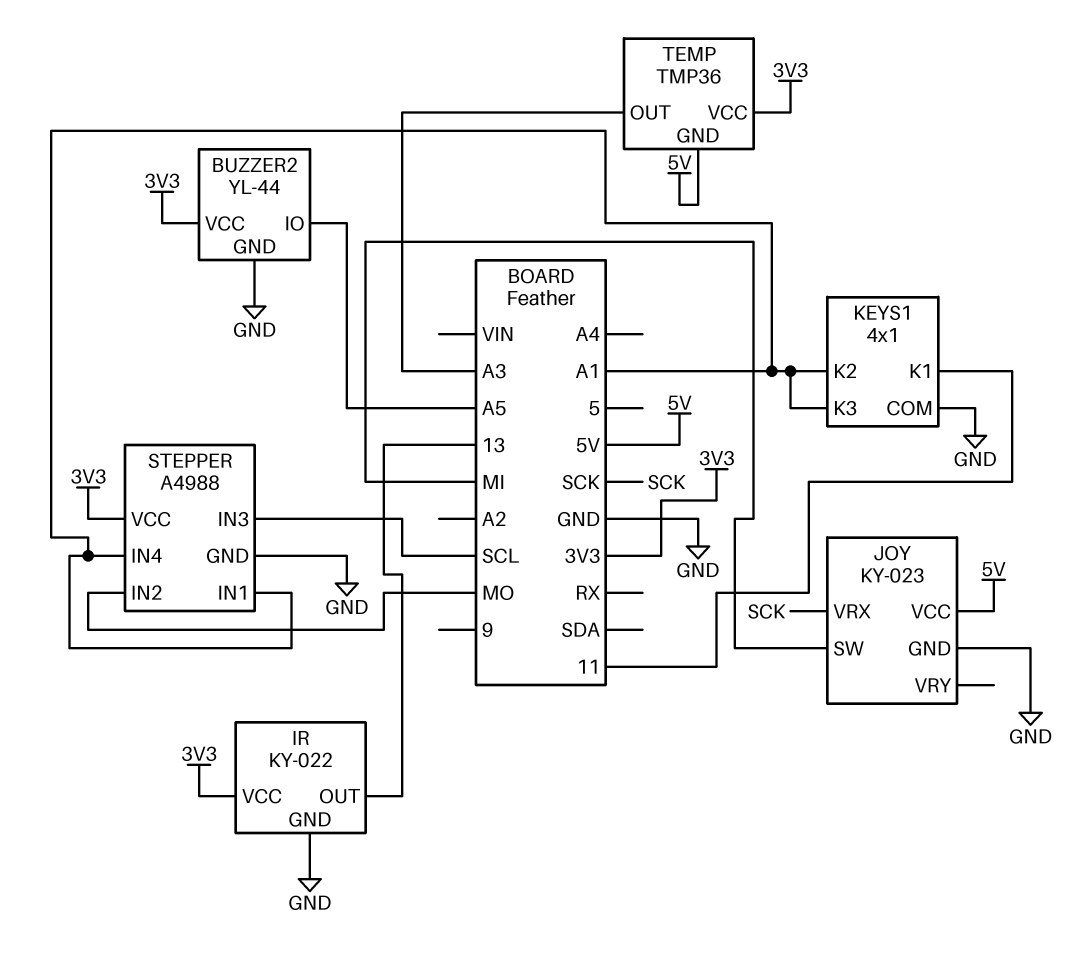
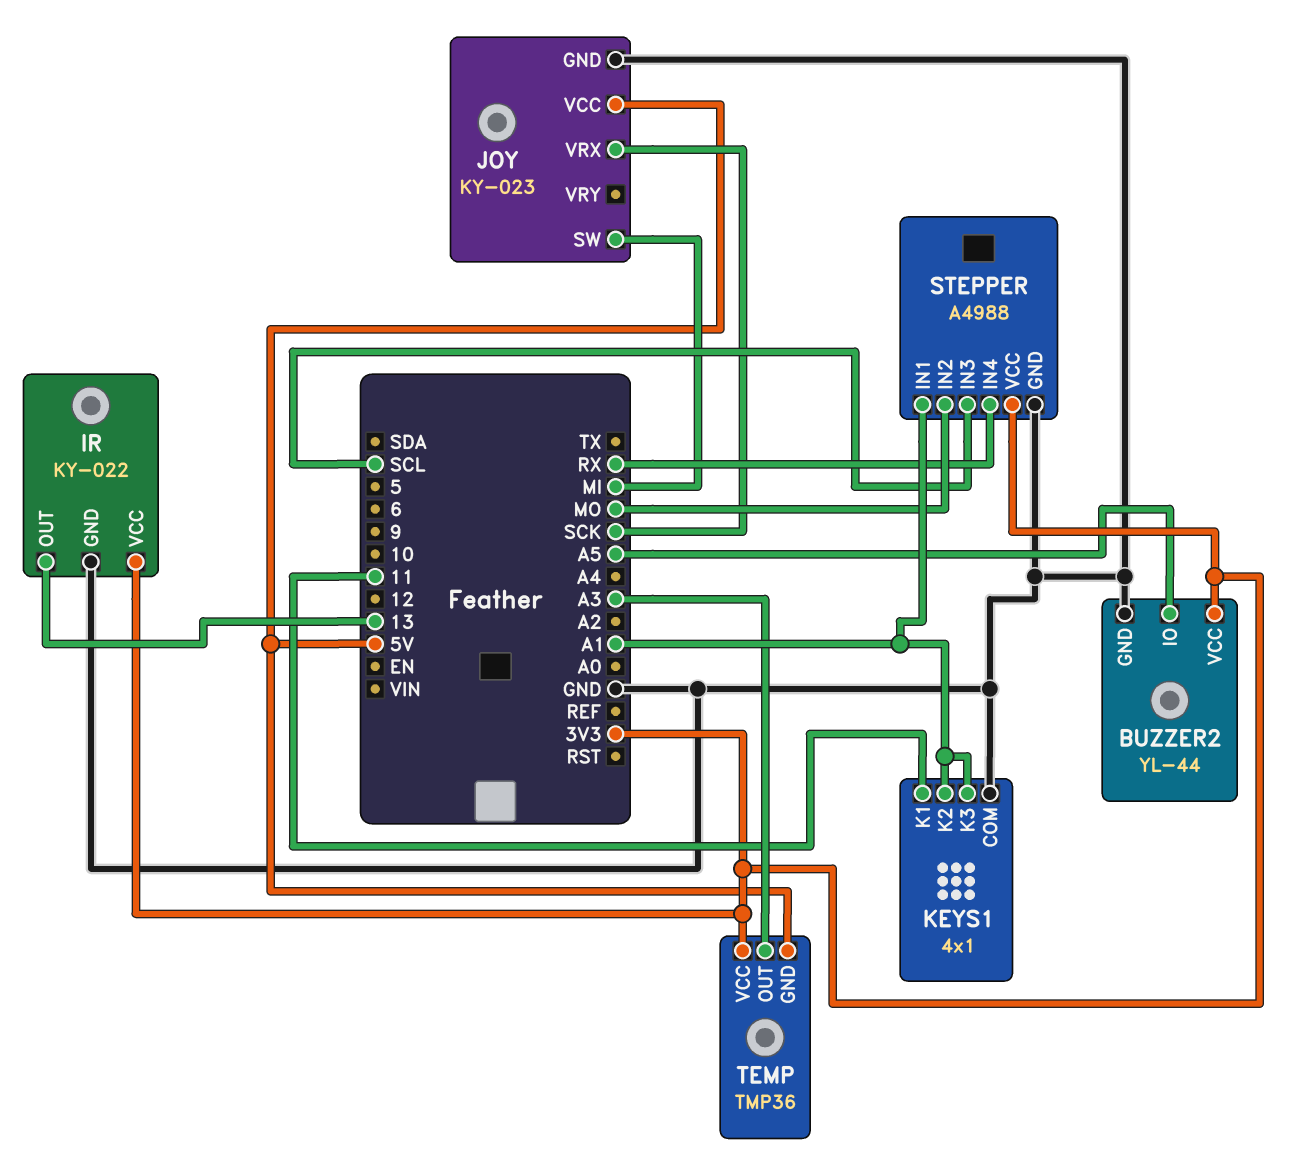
STEPPER pin IN4: A1 -> RX

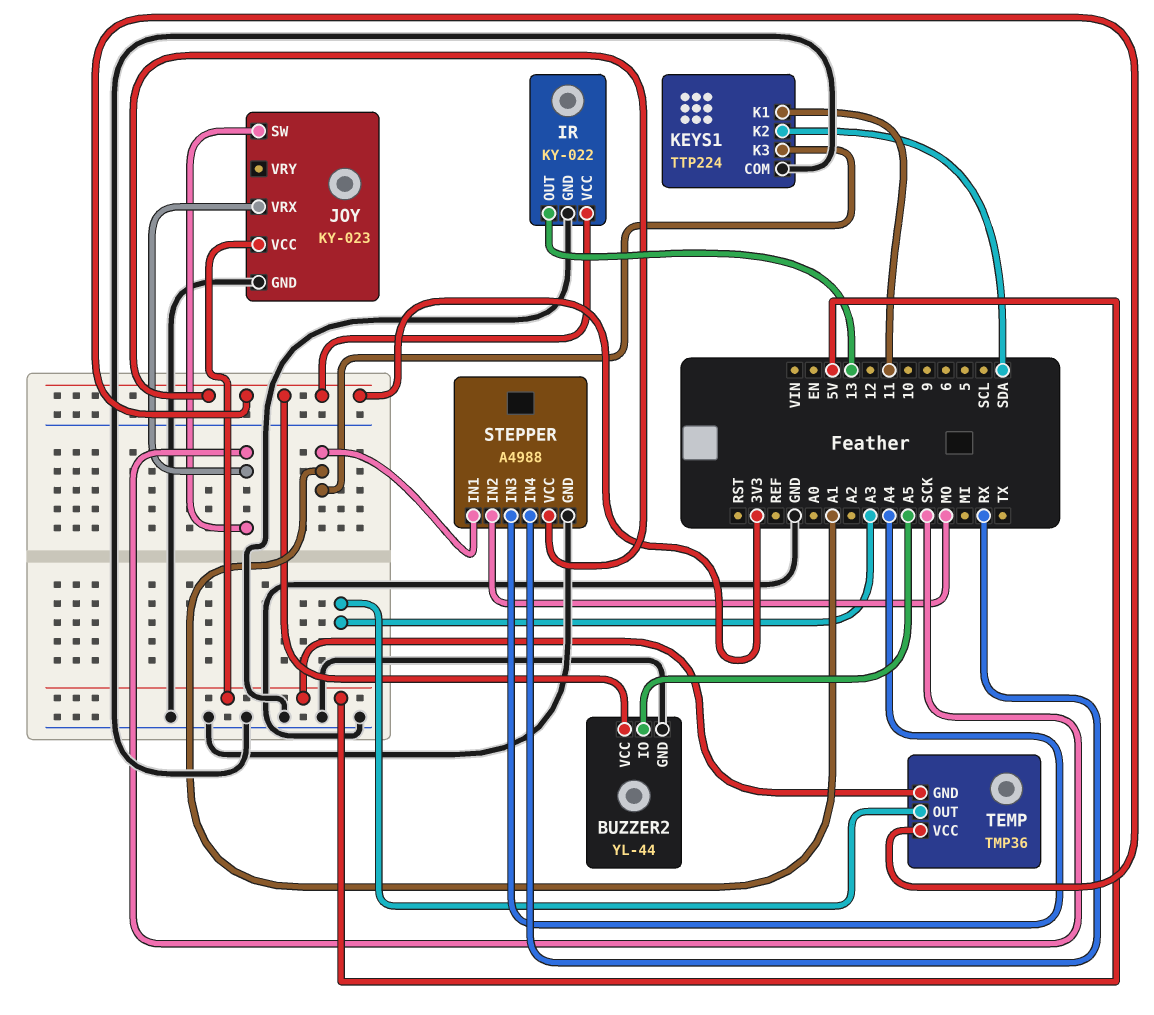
JOY pin SW: MI -> SCK
KEYS1: 4x1 -> TTP224
KEYS1 pin K2: A1 -> SDA
STEPPER pin IN3: SCL -> A4

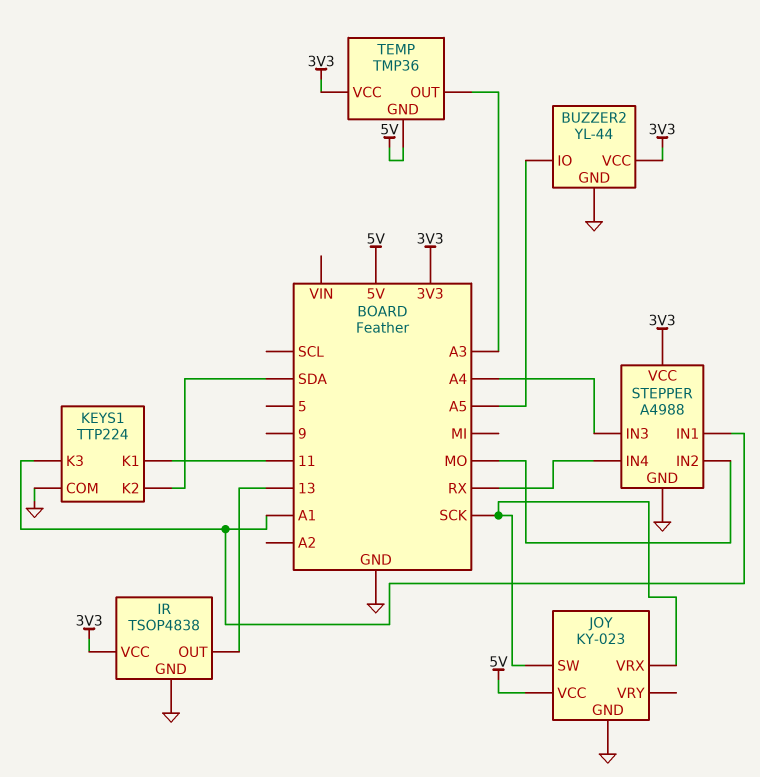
IR: KY-022 -> TSOP4838

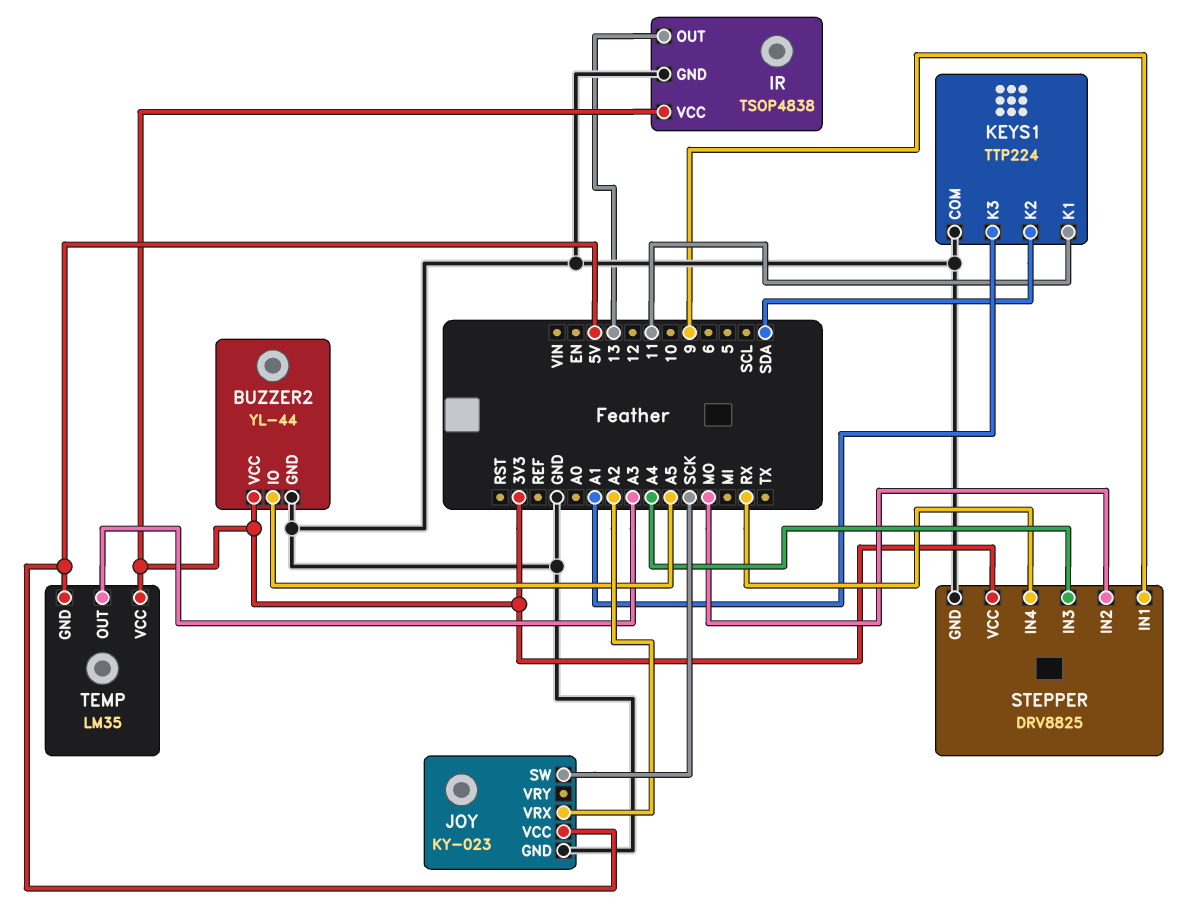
JOY pin VRX: SCK -> A2
STEPPER: A4988 -> DRV8825
STEPPER pin IN1: A1 -> 9
TEMP: TMP36 -> LM35

